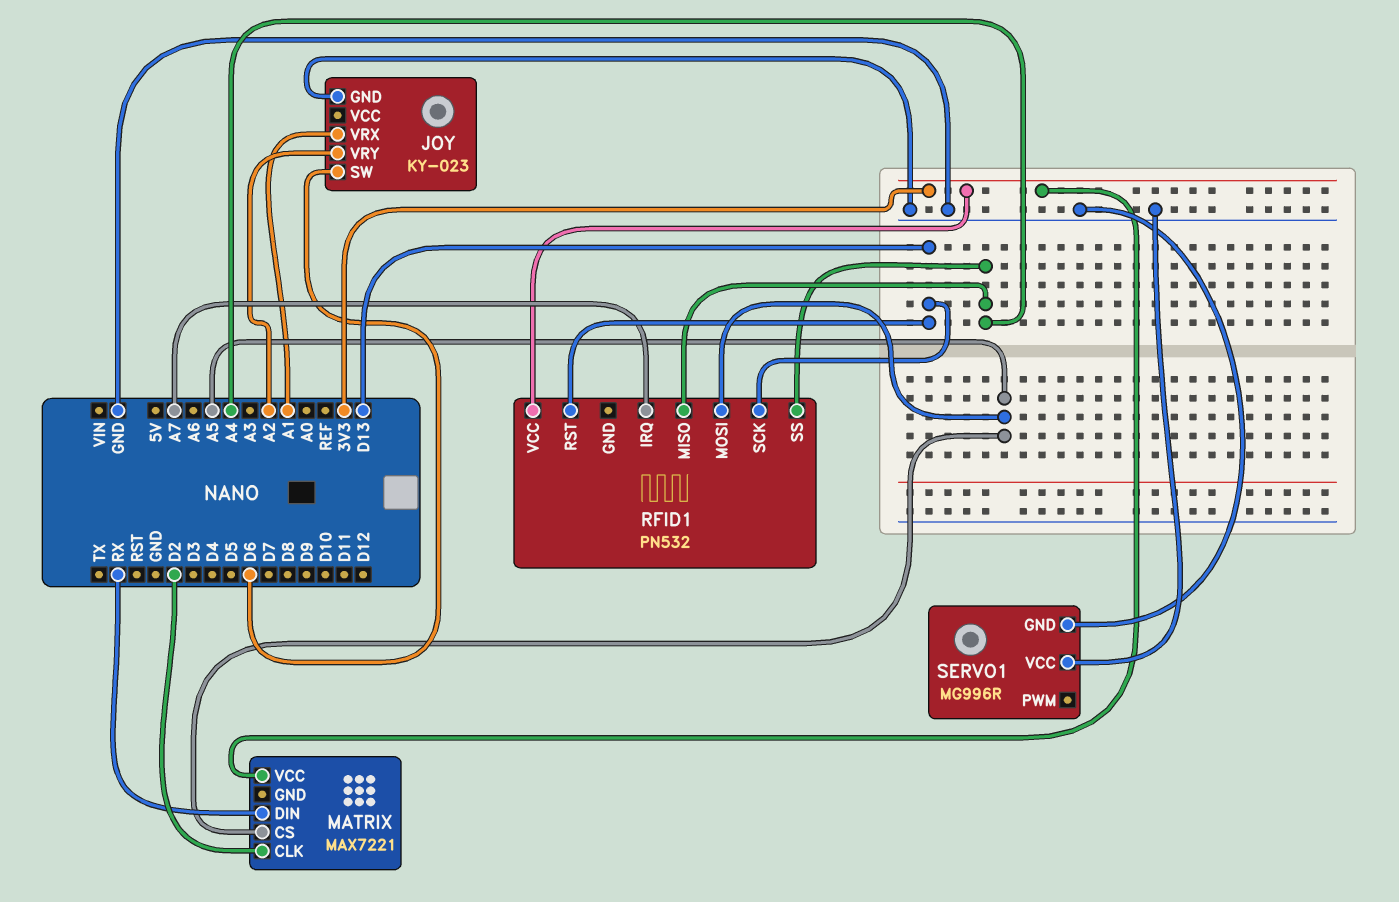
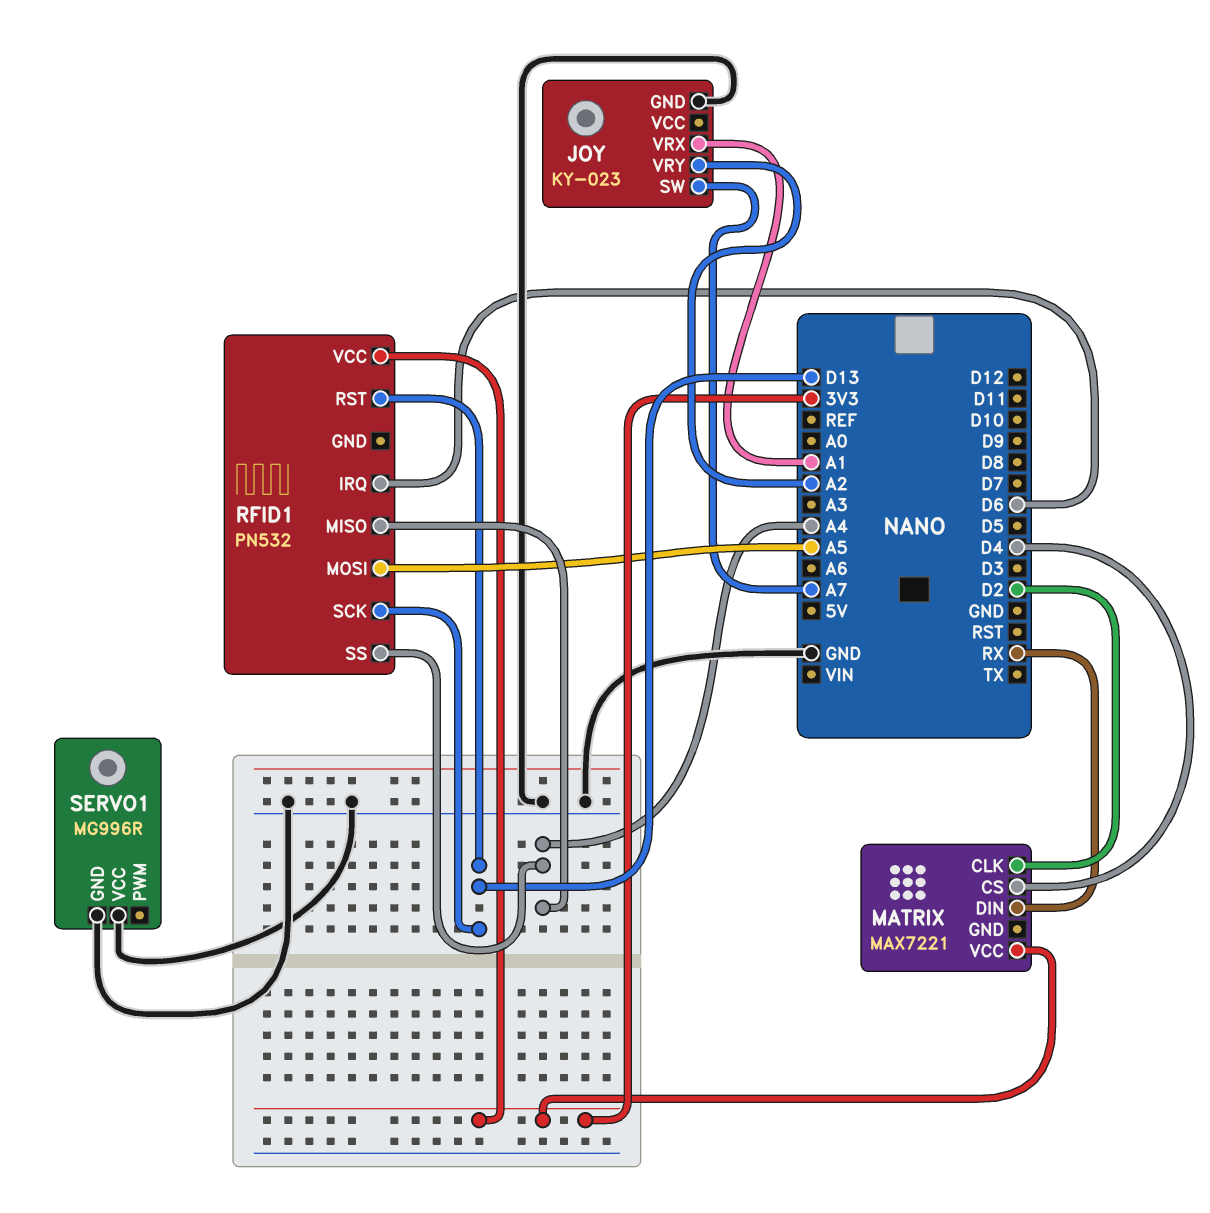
JOY pin SW: D6 -> A7
MATRIX pin CS: A5 -> D4
RFID1 pin IRQ: A7 -> D6

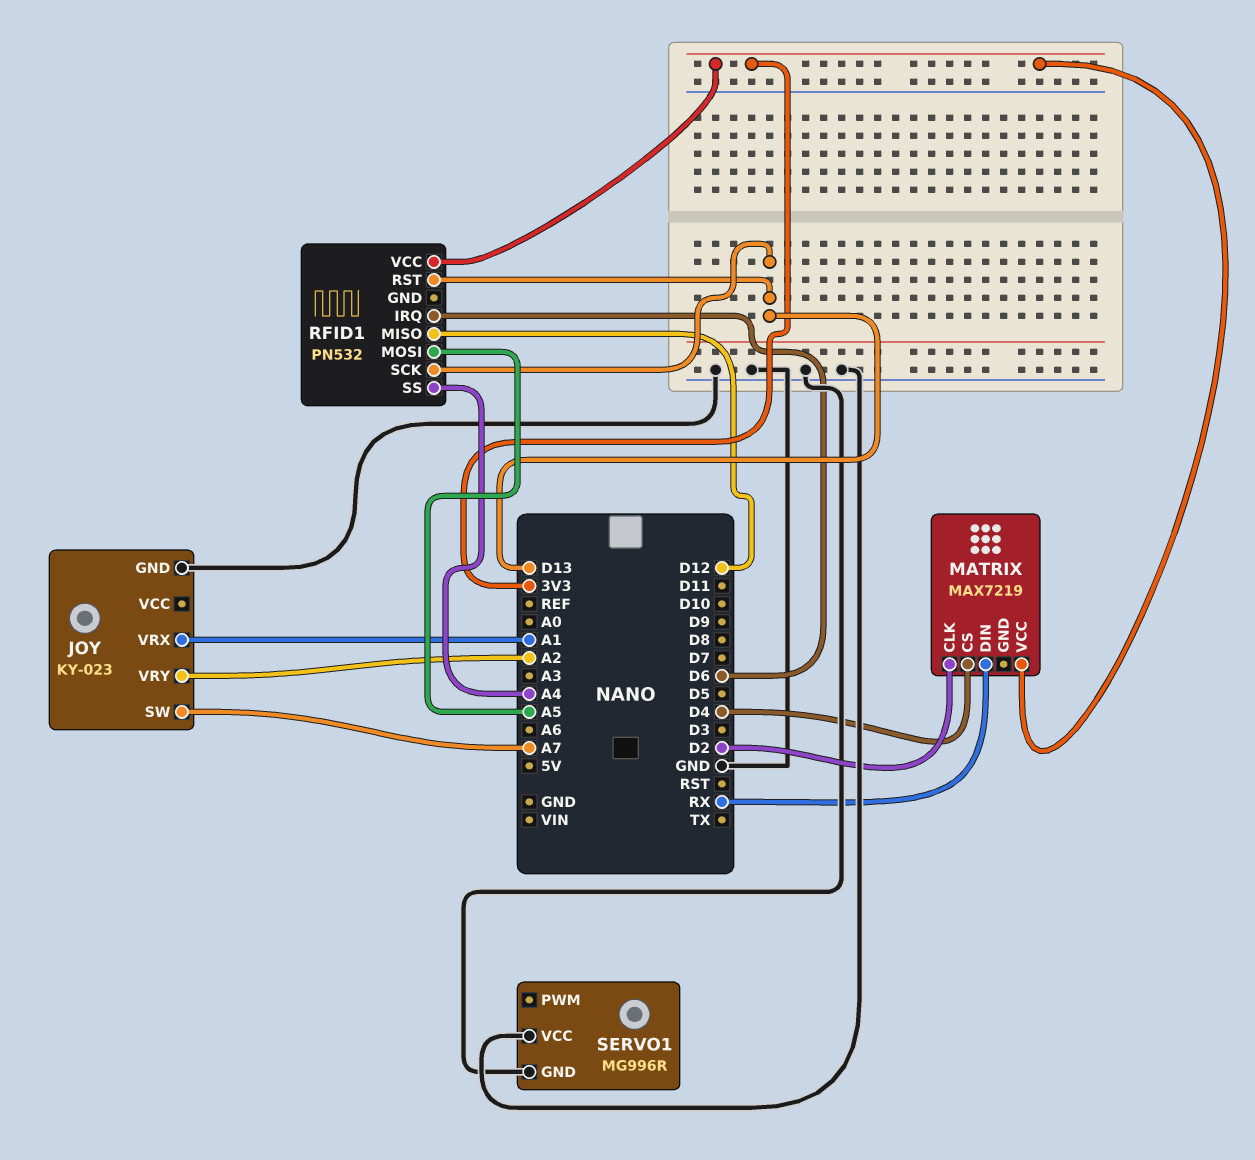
MATRIX: MAX7221 -> MAX7219
RFID1 pin MISO: A4 -> D12

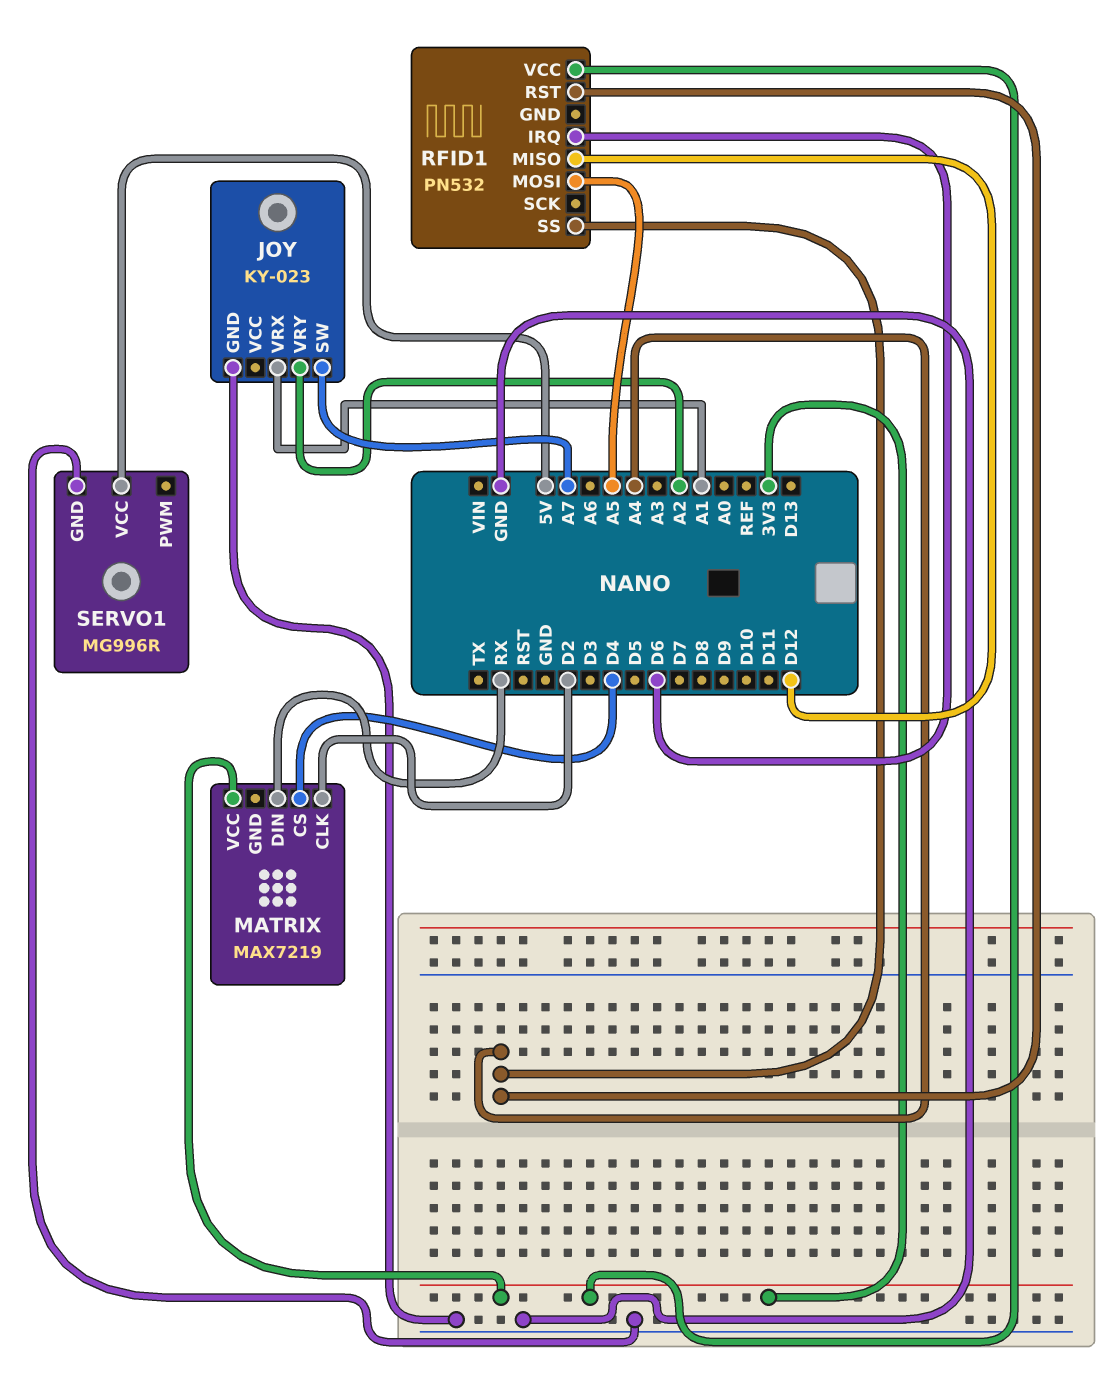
RFID1 pin RST: D13 -> A4
RFID1 pin SCK: D13 -> none
SERVO1 pin VCC: GND -> 5V

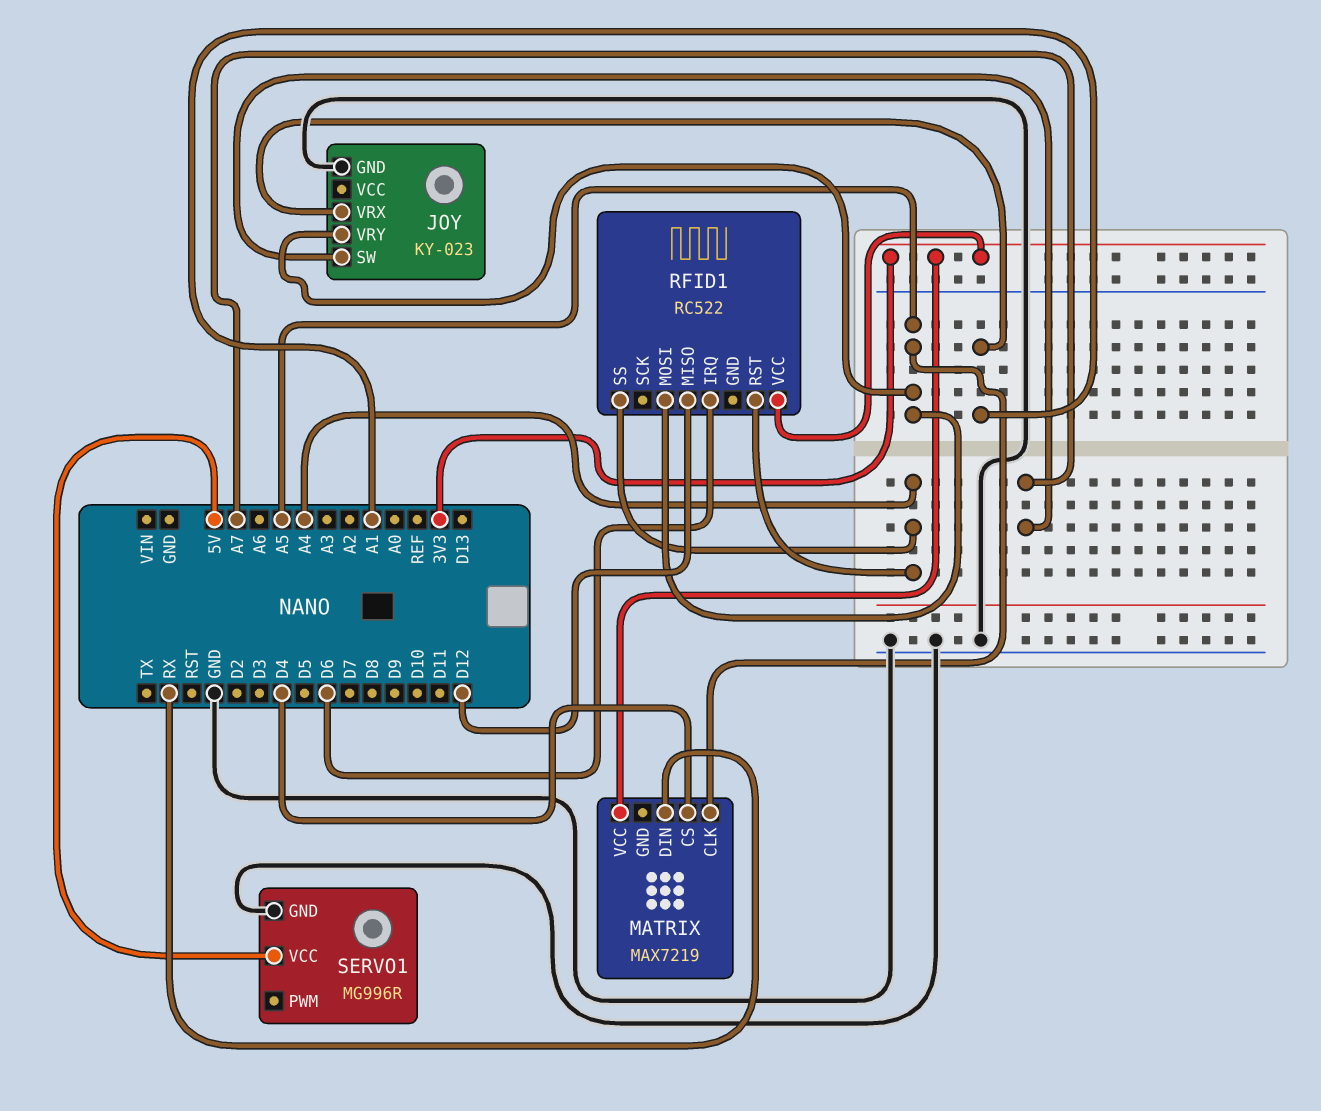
JOY pin VRY: A2 -> A5
MATRIX pin CLK: D2 -> A5
RFID1: PN532 -> RC522

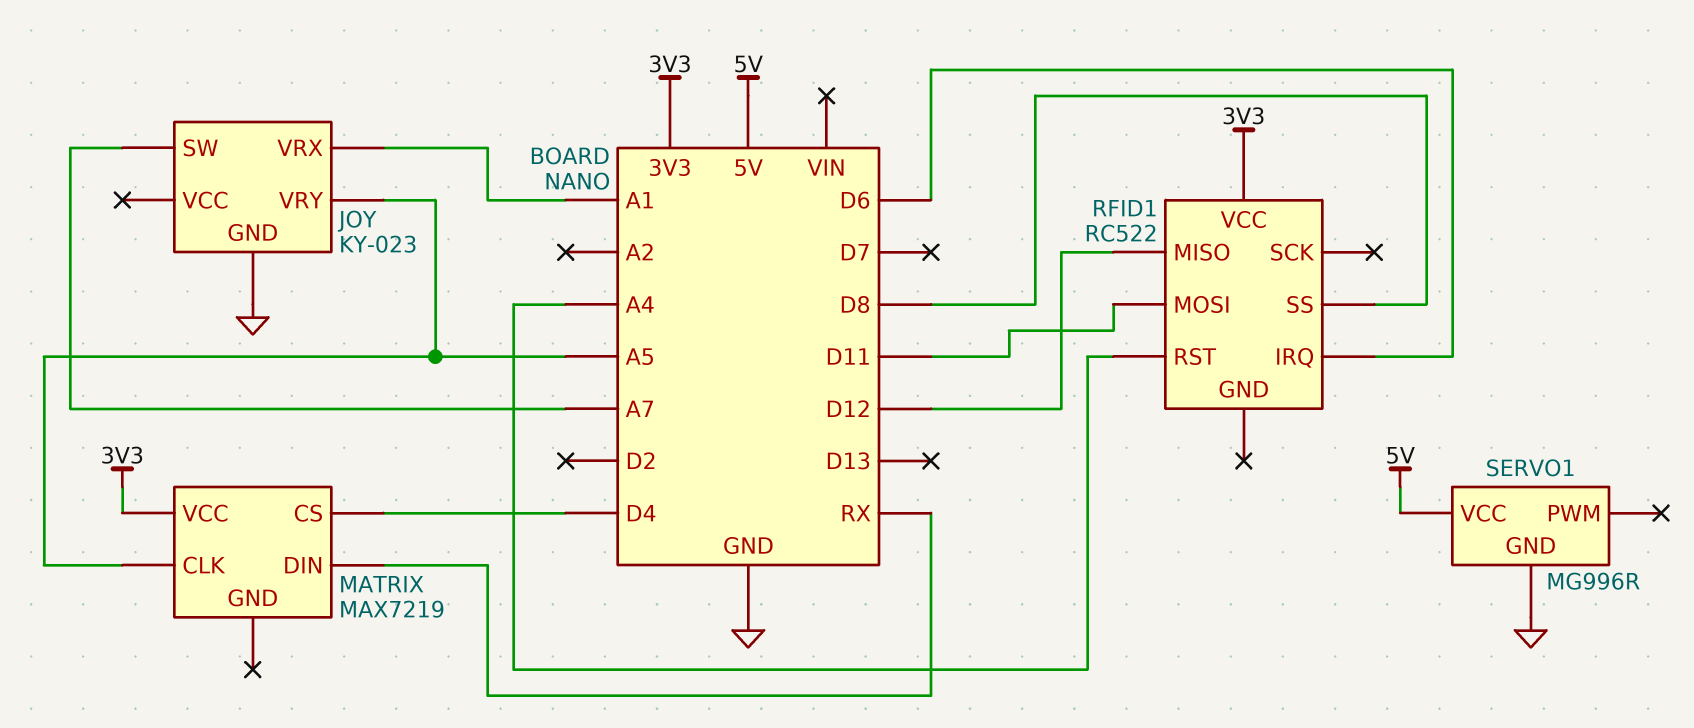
RFID1 pin MOSI: A5 -> D11
RFID1 pin SS: A4 -> D8

